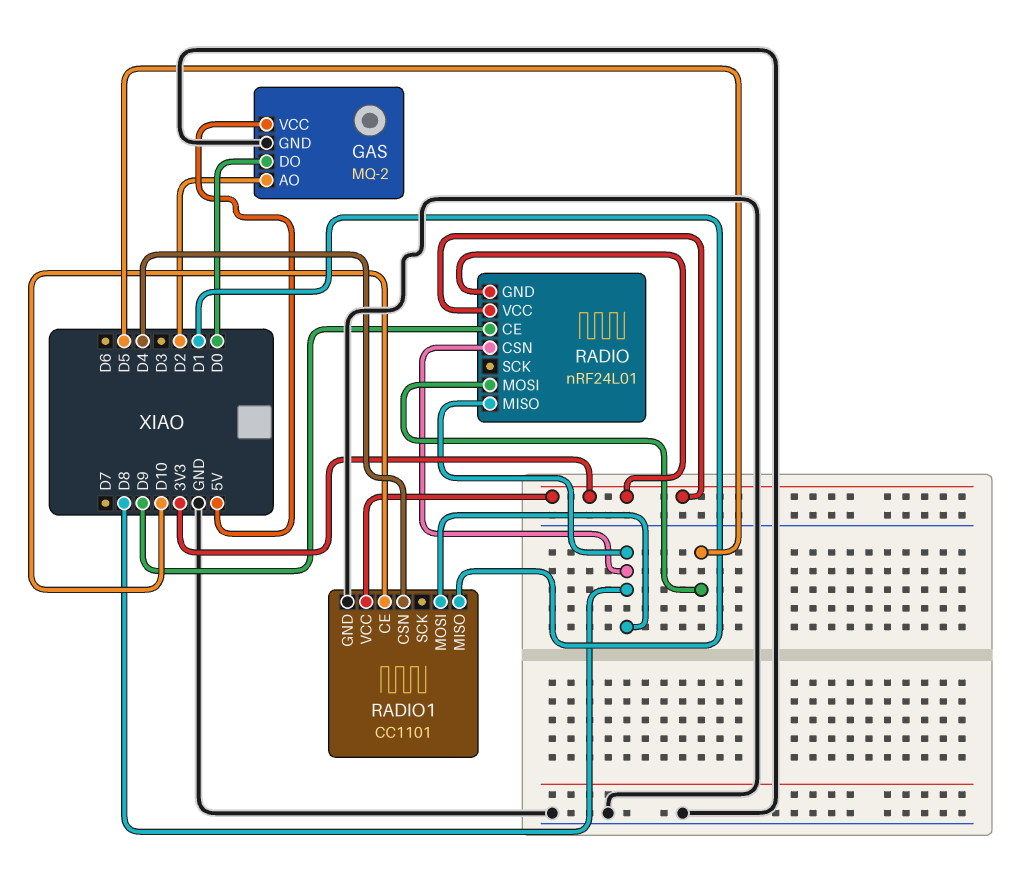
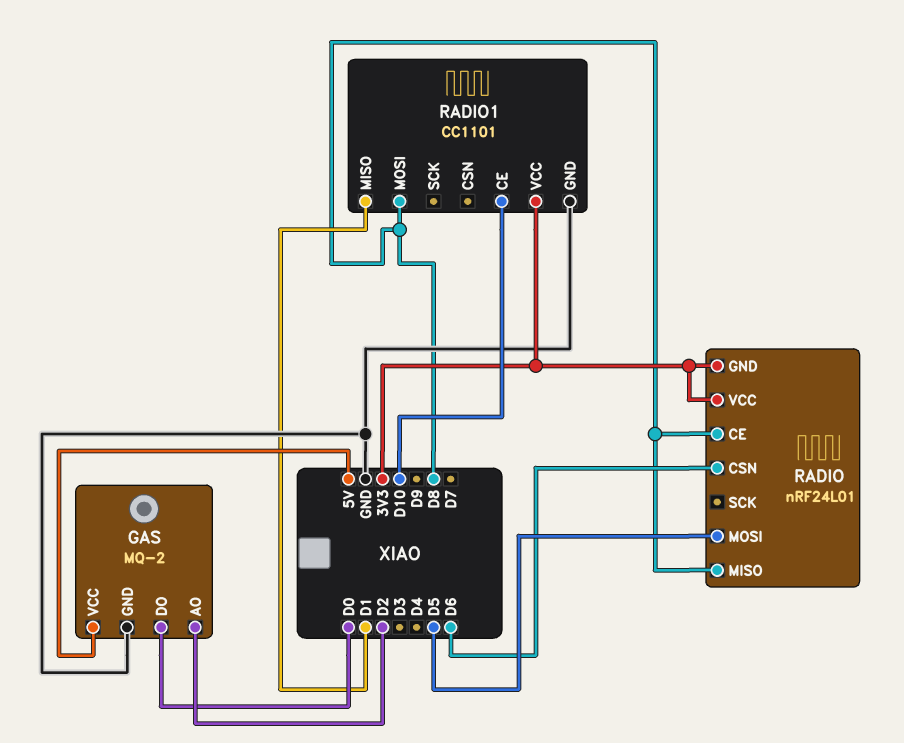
RADIO pin CE: D9 -> D8
RADIO pin CSN: D8 -> D6
RADIO1 pin CSN: D4 -> none

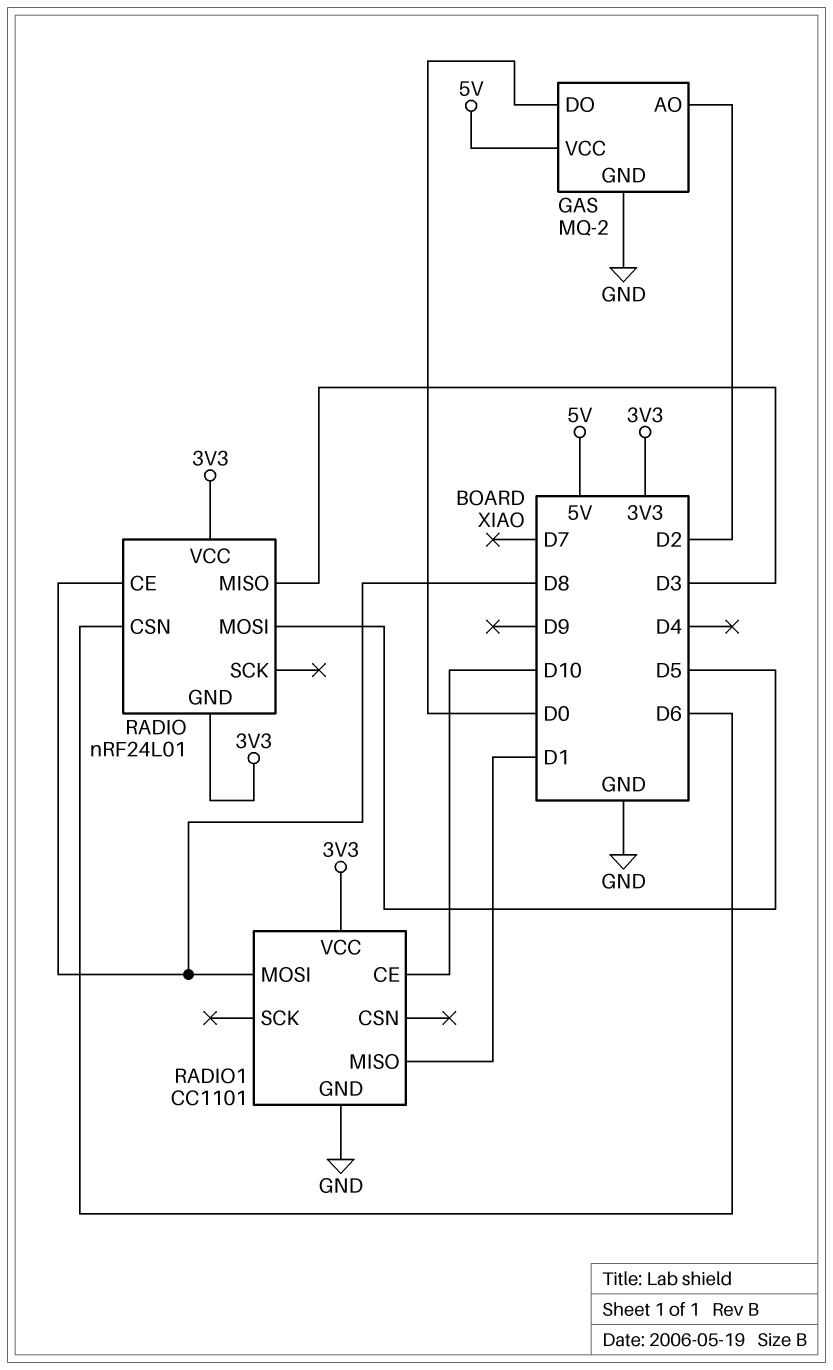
RADIO pin MISO: D8 -> D3

